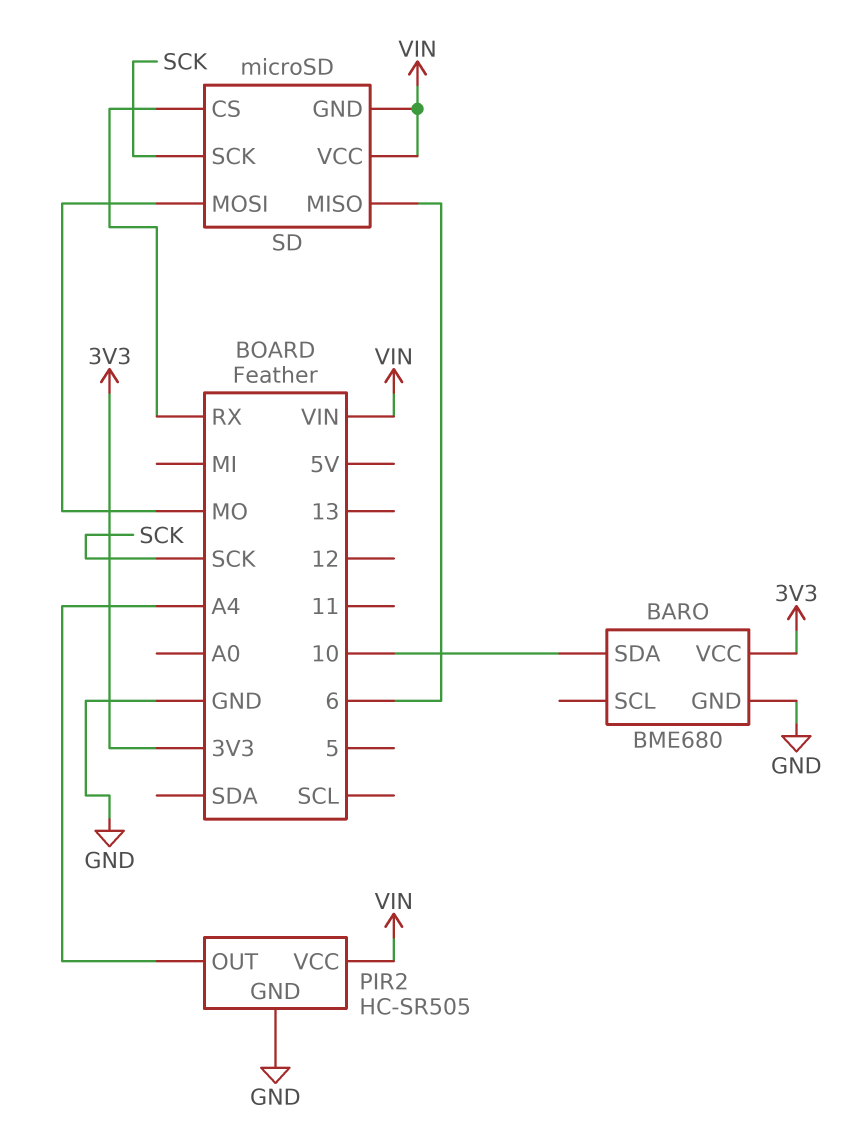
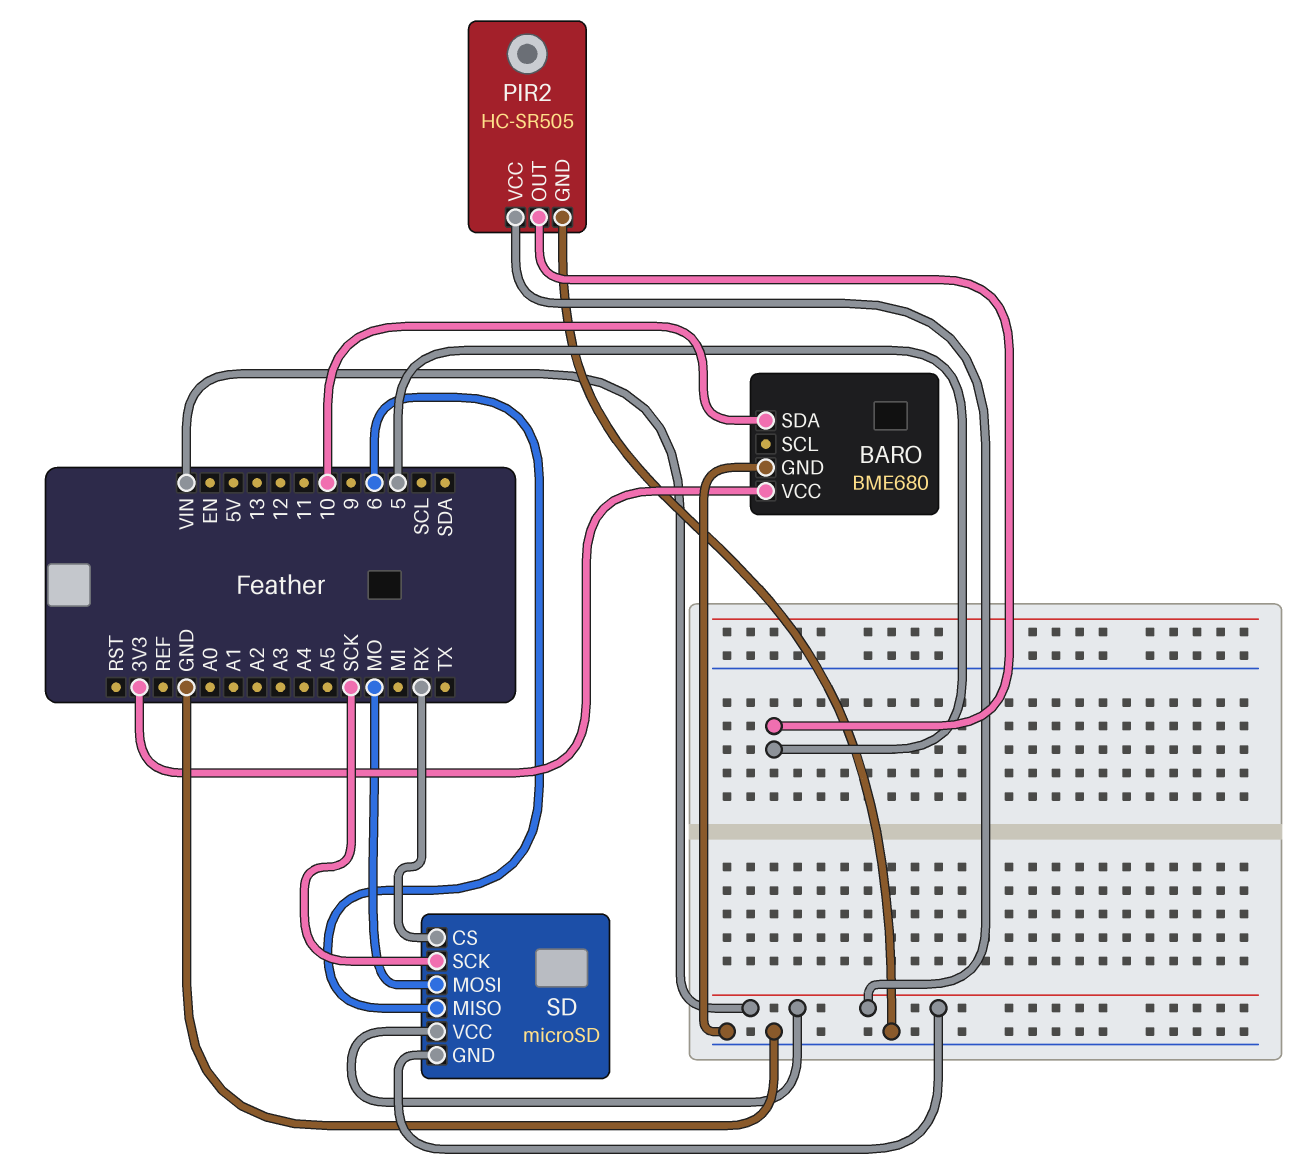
PIR2 pin OUT: A4 -> 5

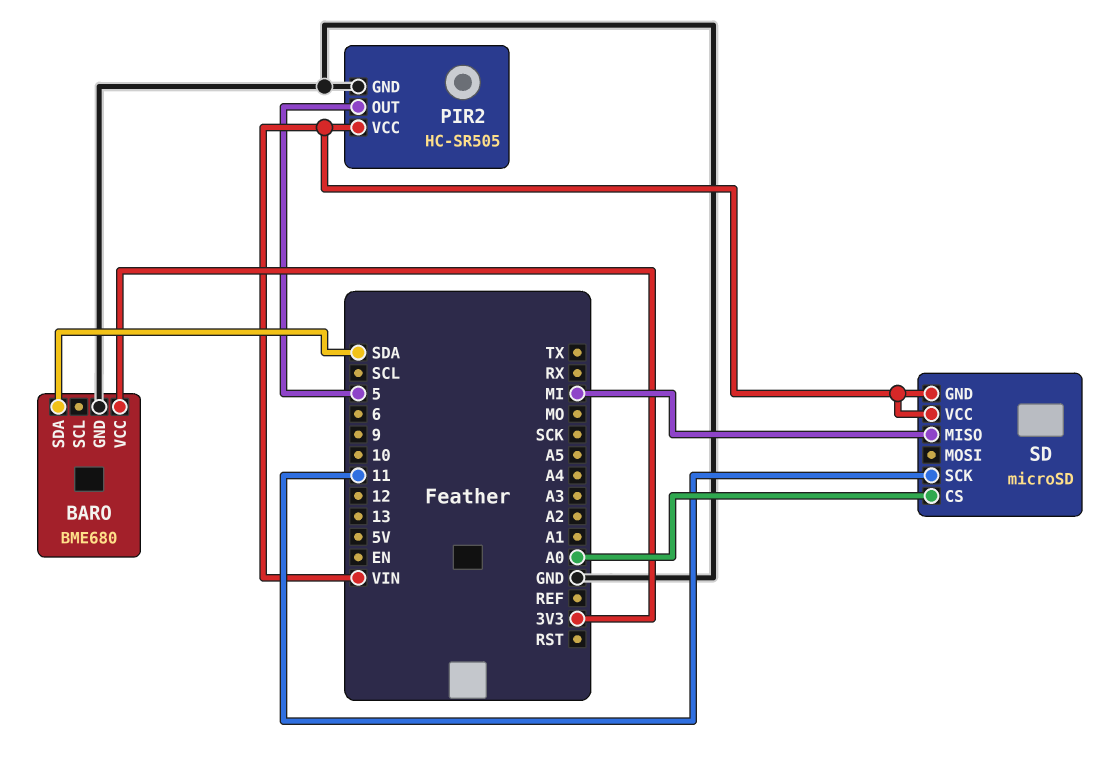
BARO pin SDA: 10 -> SDA
SD pin CS: RX -> A0
SD pin MISO: 6 -> MI
SD pin MOSI: MO -> none
SD pin SCK: SCK -> 11

